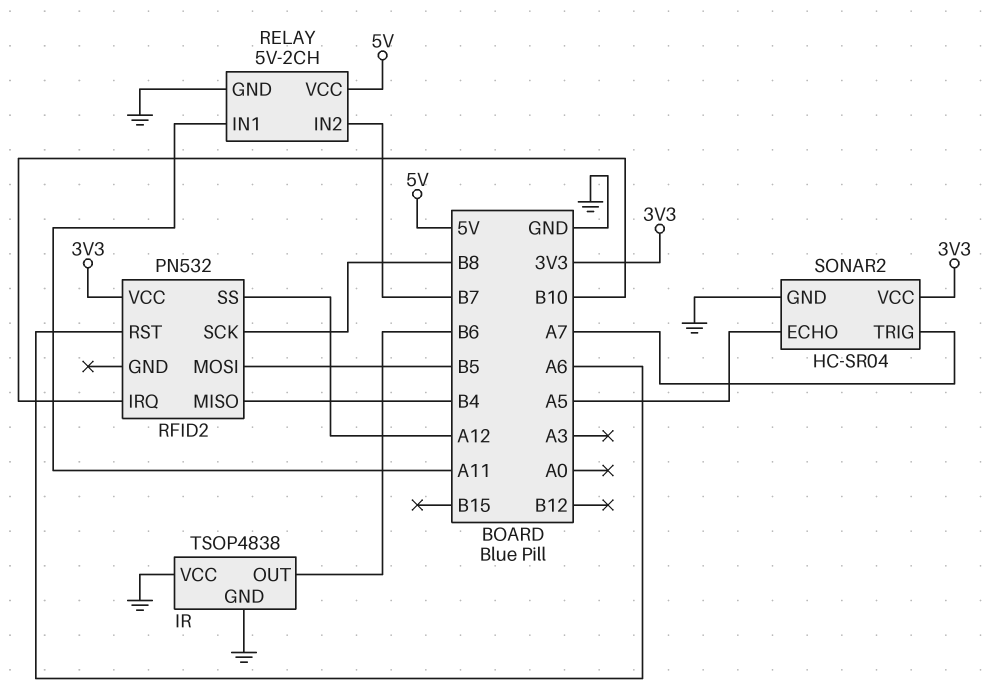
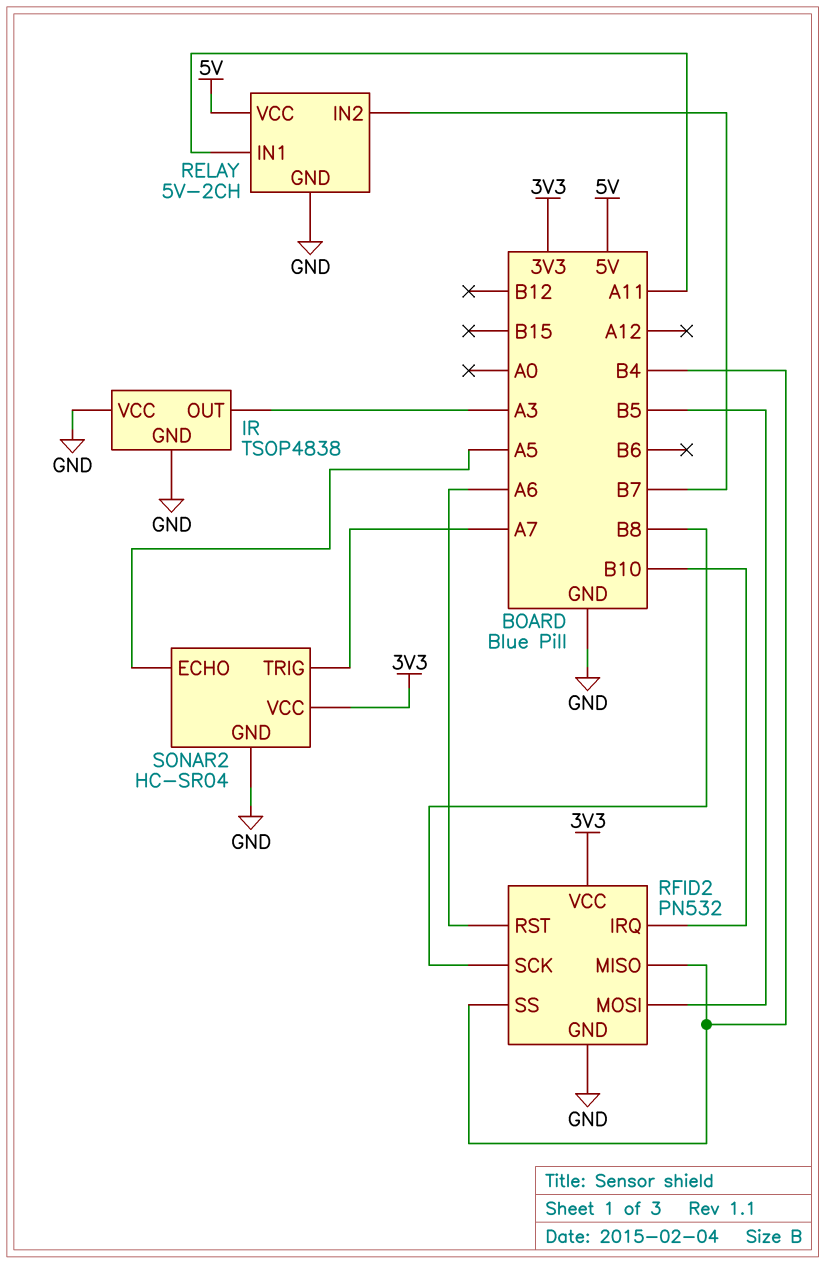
IR pin OUT: B6 -> A3
RFID2 pin GND: none -> GND
RFID2 pin SS: A12 -> B4

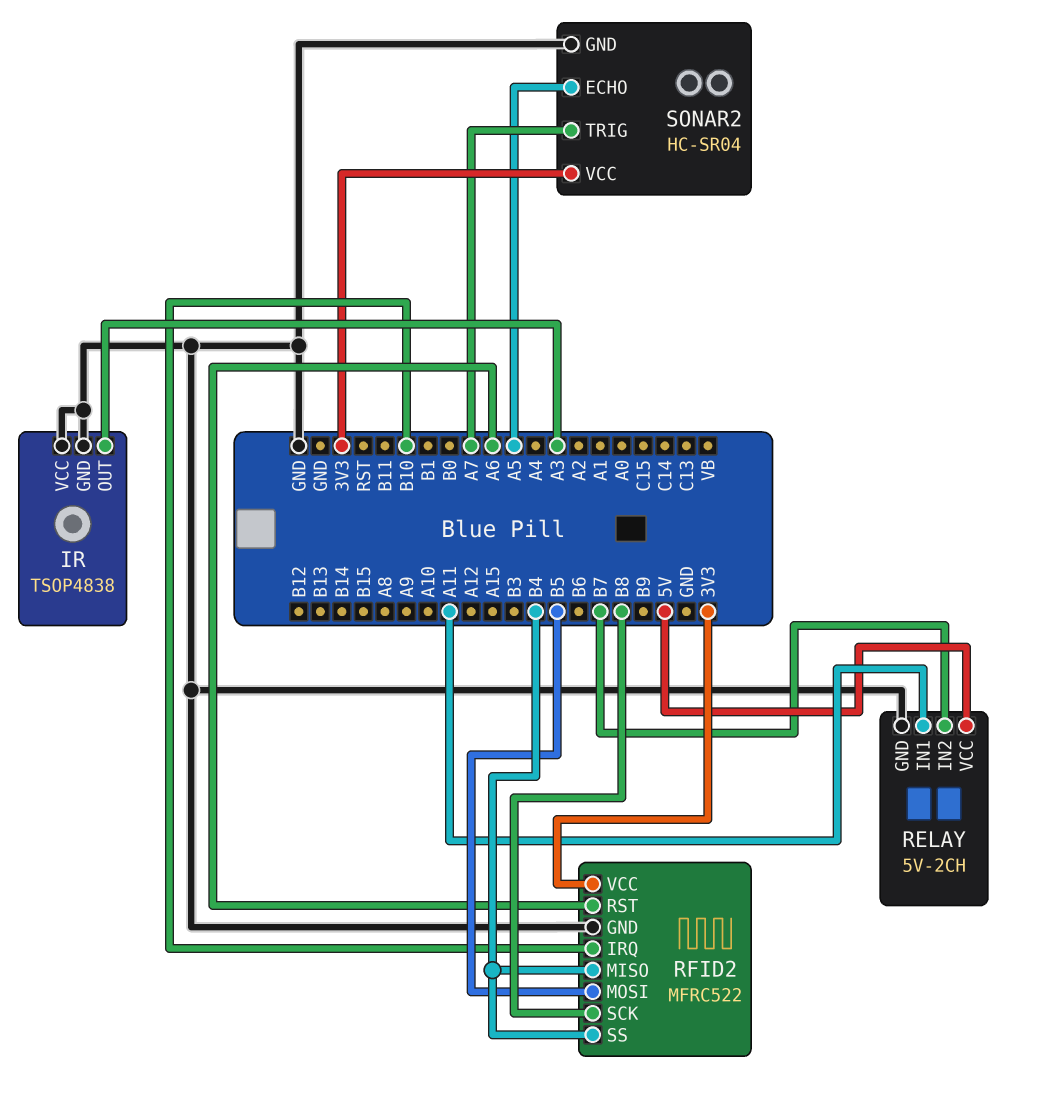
RFID2: PN532 -> MFRC522

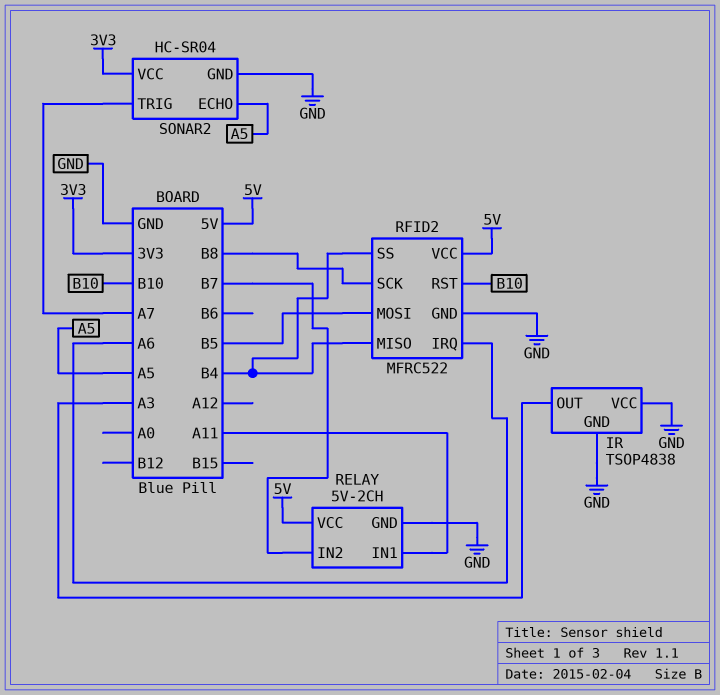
RFID2 pin IRQ: B10 -> A6
RFID2 pin RST: A6 -> B10
RFID2 pin VCC: 3V3 -> 5V

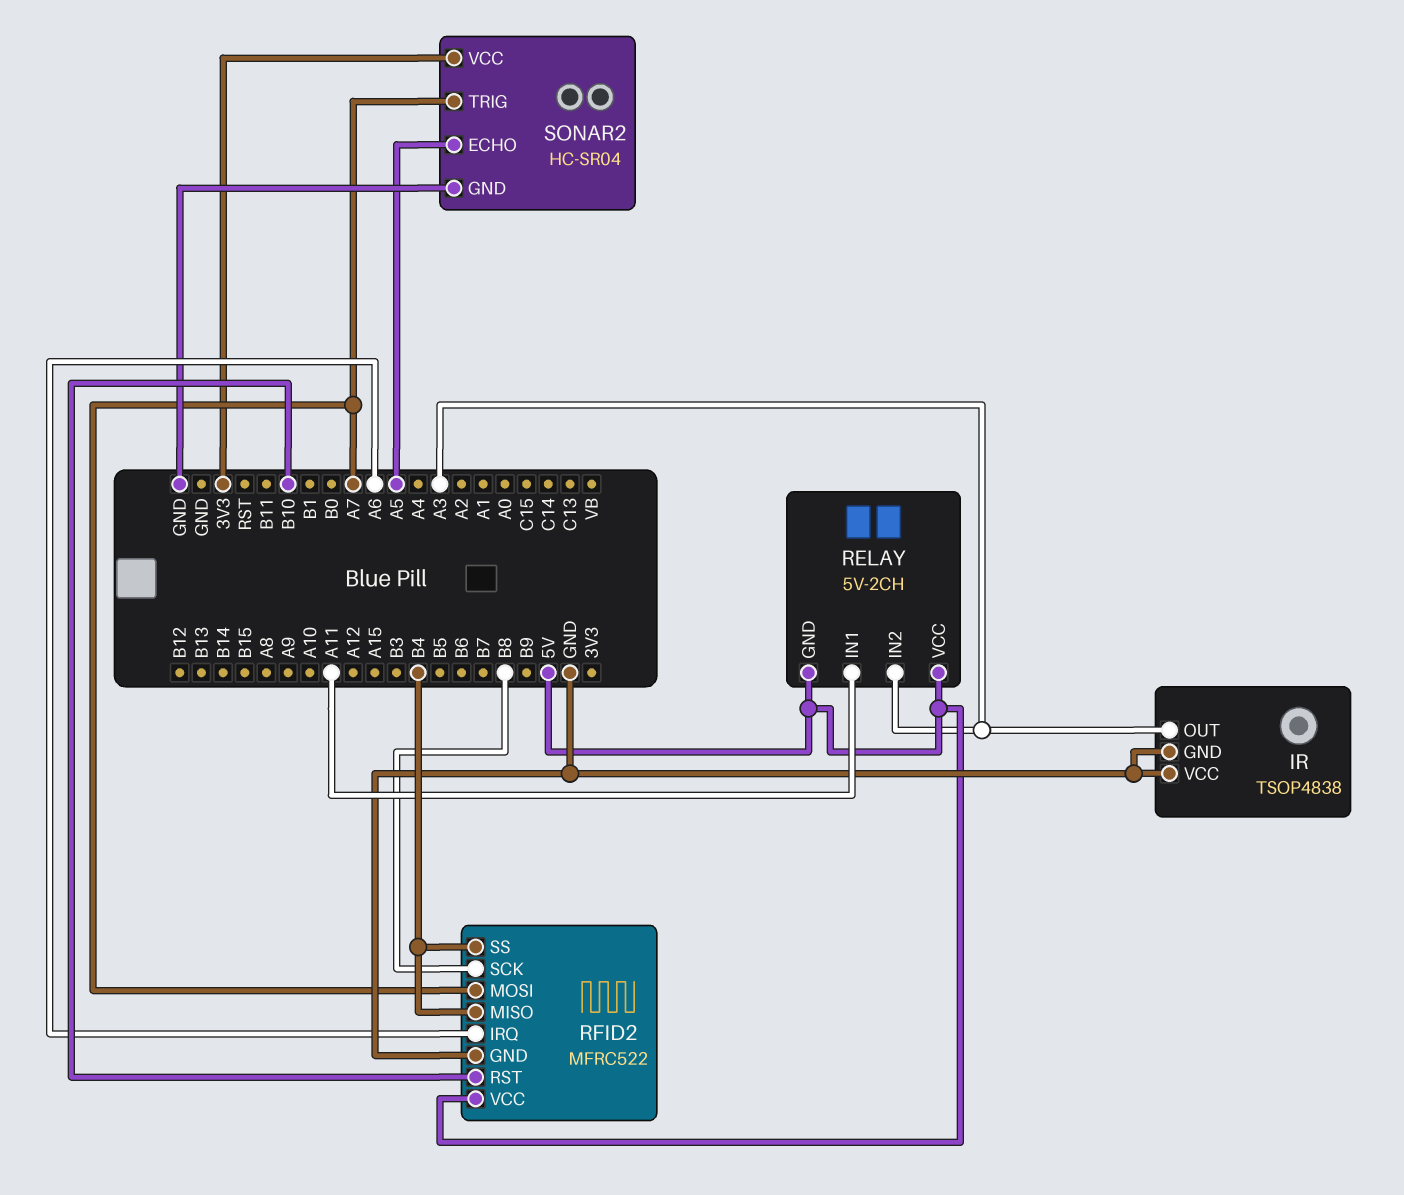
RELAY pin GND: GND -> 5V
RELAY pin IN2: B7 -> A3
RFID2 pin MOSI: B5 -> A7

